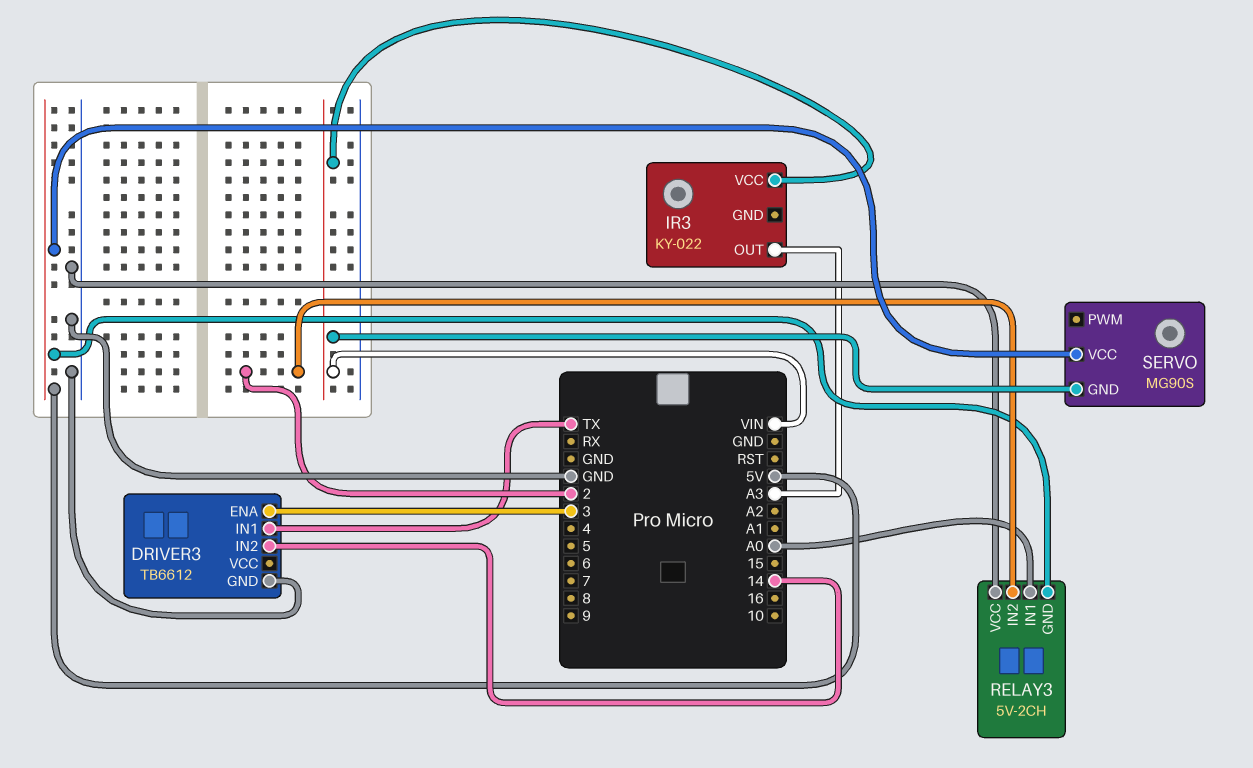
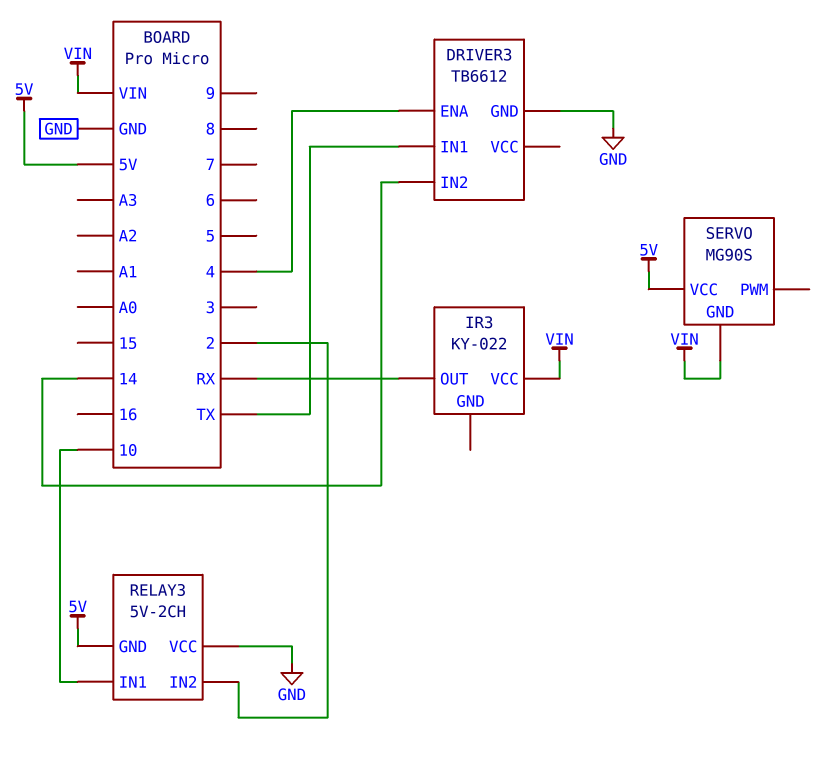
DRIVER3 pin ENA: 3 -> 4
IR3 pin OUT: A3 -> RX
RELAY3 pin IN1: A0 -> 10

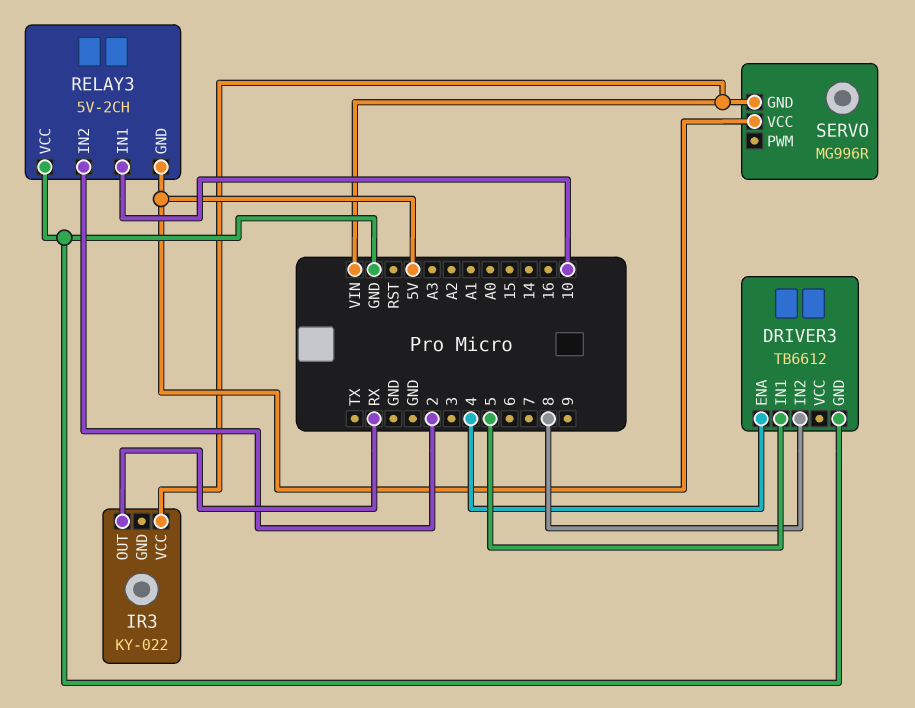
DRIVER3 pin IN1: TX -> 5
DRIVER3 pin IN2: 14 -> 8
SERVO: MG90S -> MG996R

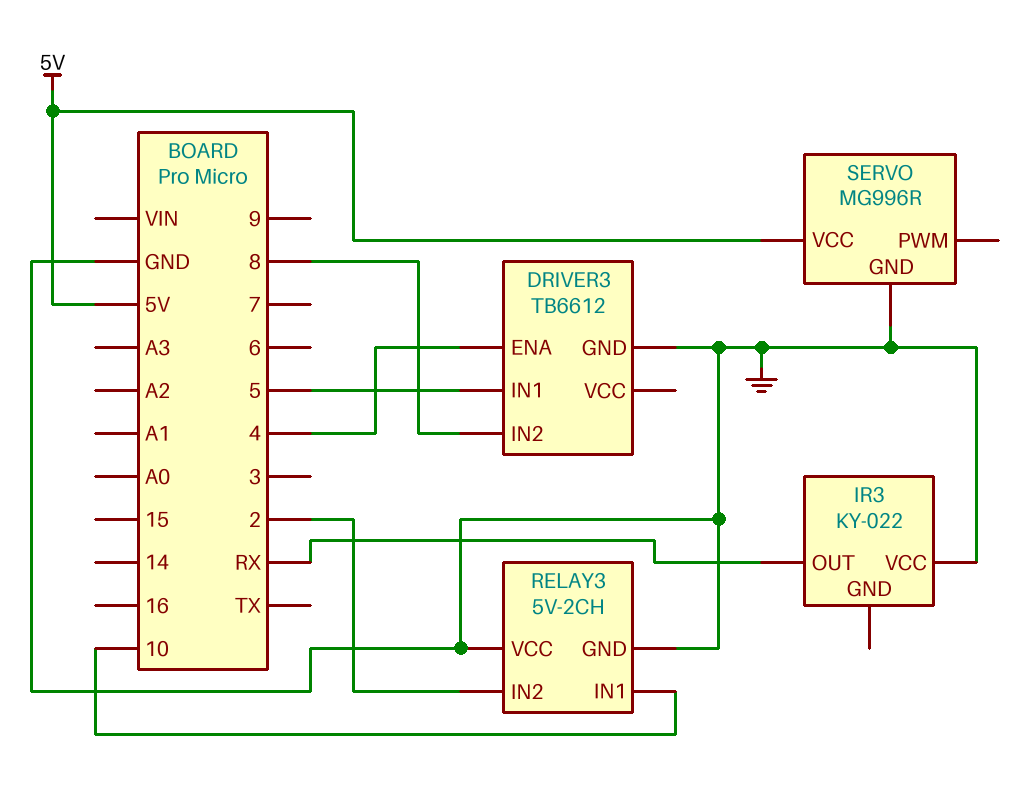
IR3 pin VCC: VIN -> GND
RELAY3 pin GND: 5V -> GND
SERVO pin GND: VIN -> GND

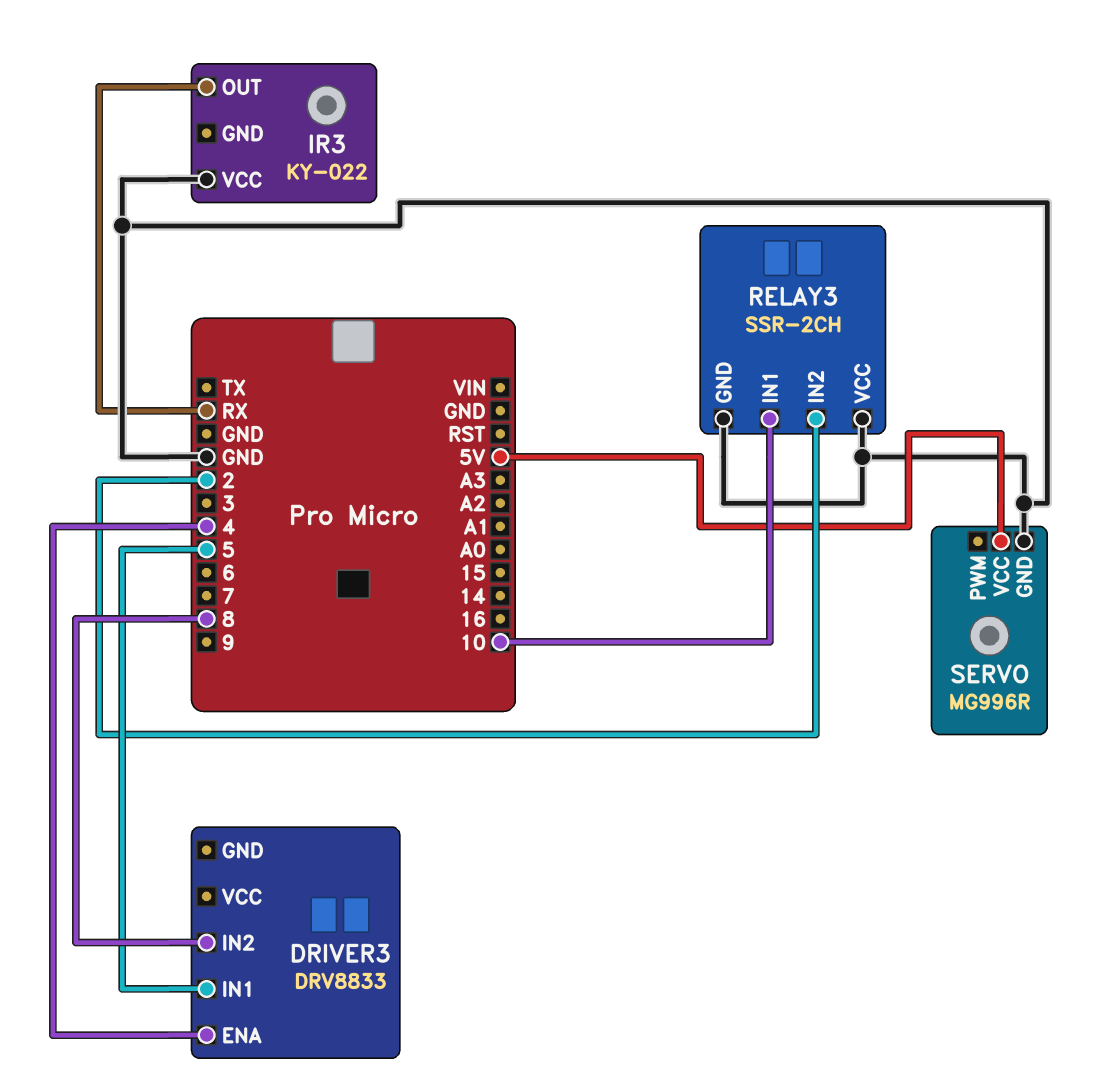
DRIVER3: TB6612 -> DRV8833
DRIVER3 pin GND: GND -> none
RELAY3: 5V-2CH -> SSR-2CH

